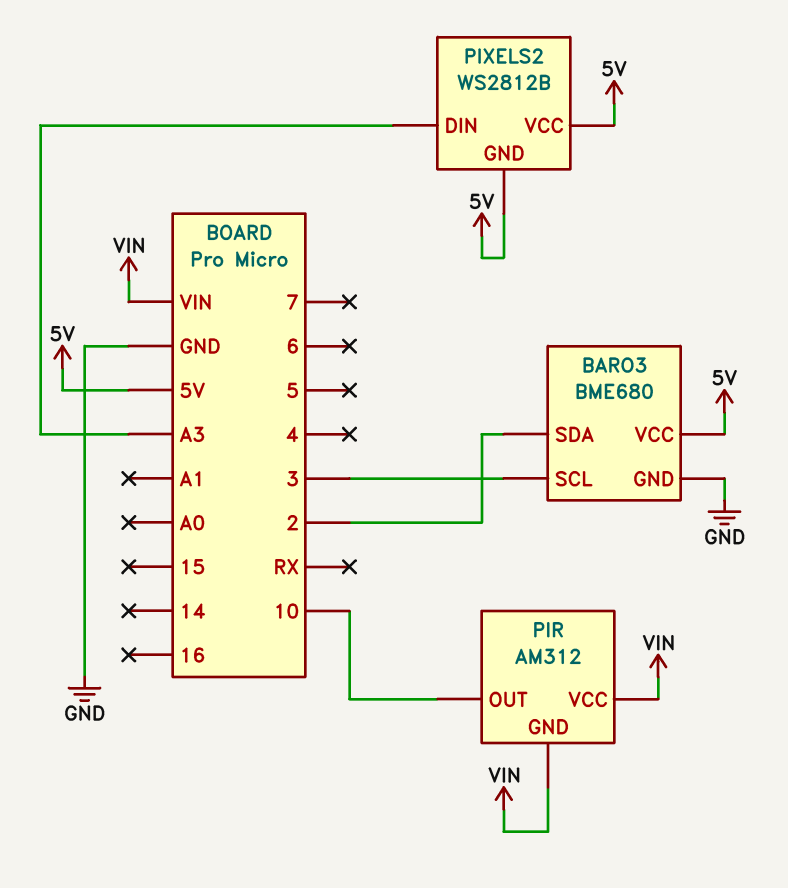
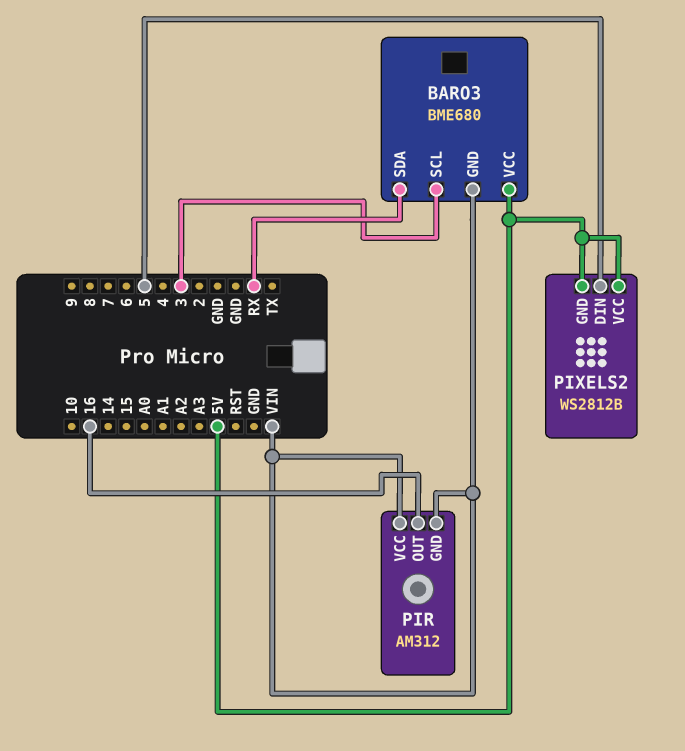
BARO3 pin GND: GND -> VIN
BARO3 pin SDA: 2 -> RX
PIR pin OUT: 10 -> 16
PIXELS2 pin DIN: A3 -> 5

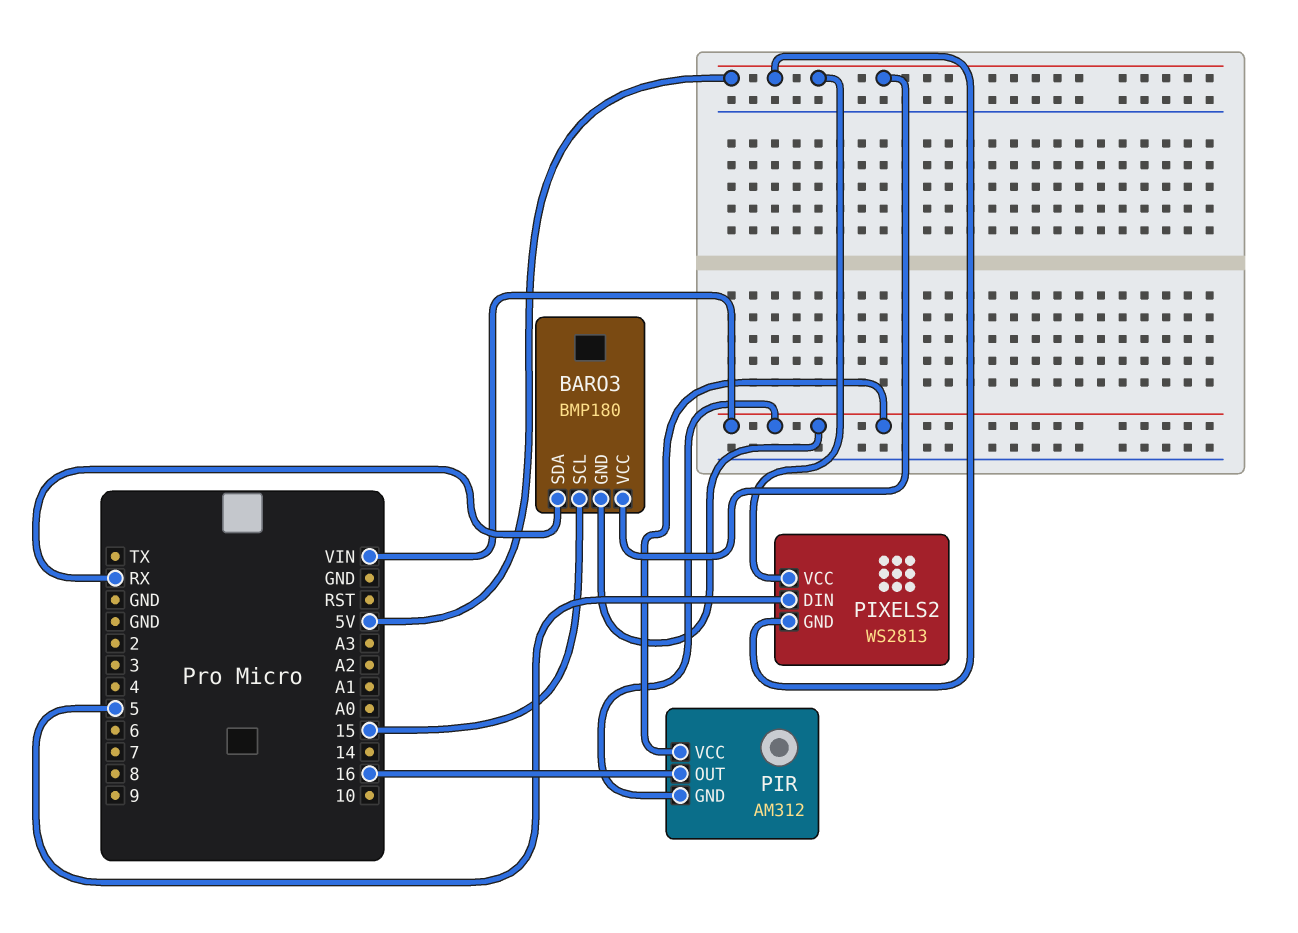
BARO3: BME680 -> BMP180
BARO3 pin SCL: 3 -> 15
PIXELS2: WS2812B -> WS2813

